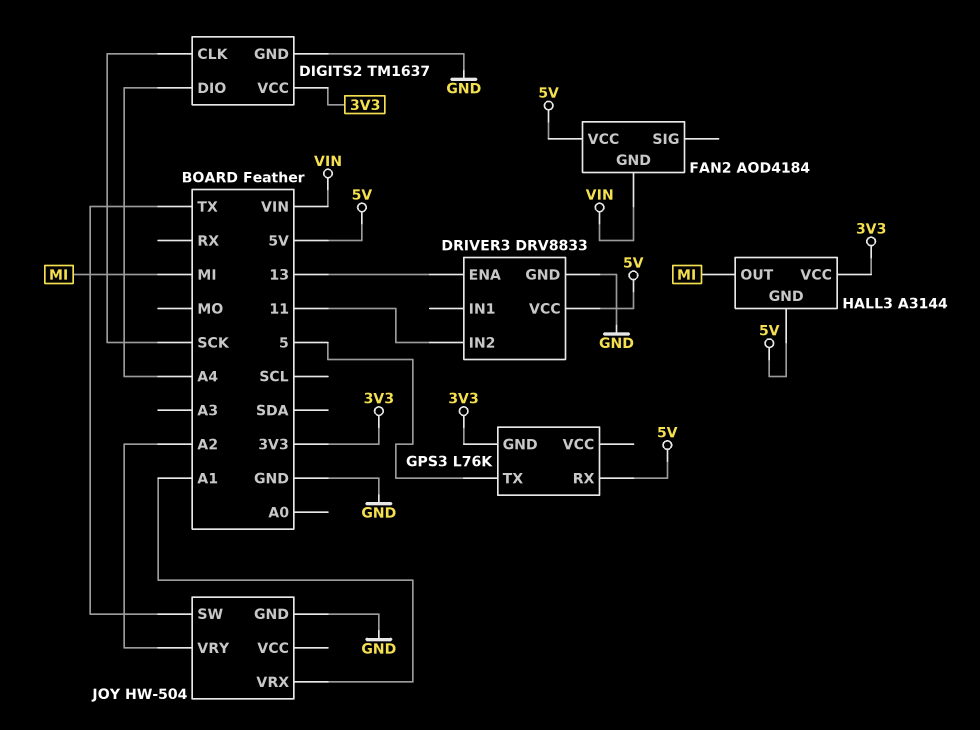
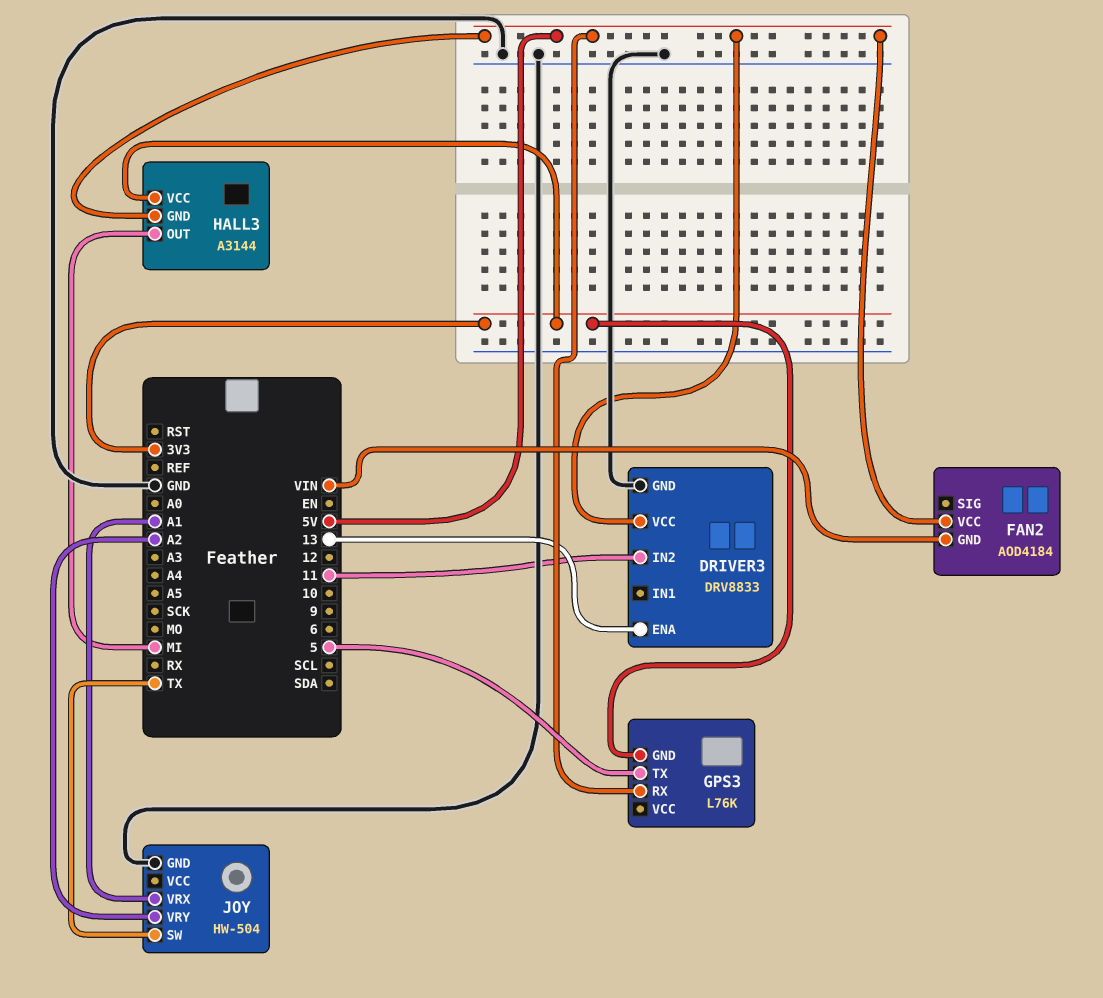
DIGITS2: TM1637 -> none
DIGITS2 pin CLK: SCK -> none
DIGITS2 pin DIO: A4 -> none
DIGITS2 pin GND: GND -> none
DIGITS2 pin VCC: 3V3 -> none

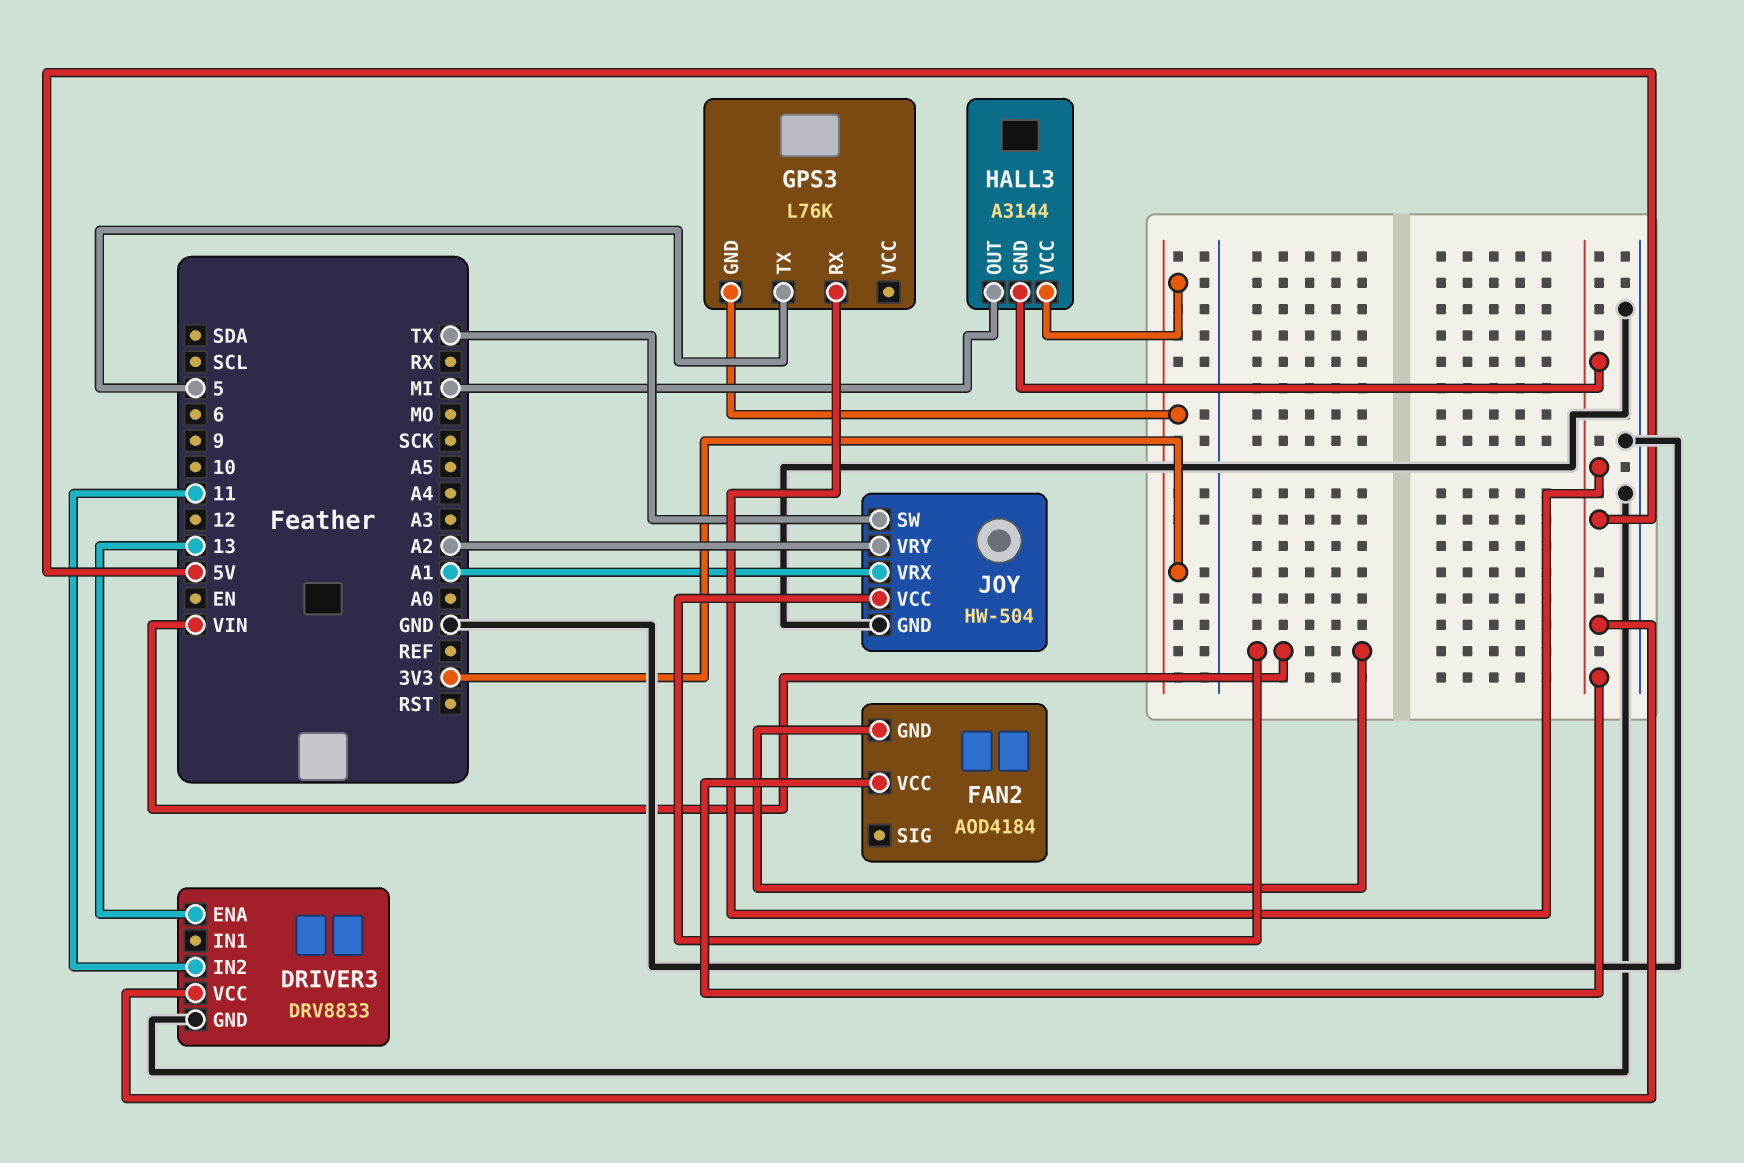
JOY pin VCC: none -> VIN

